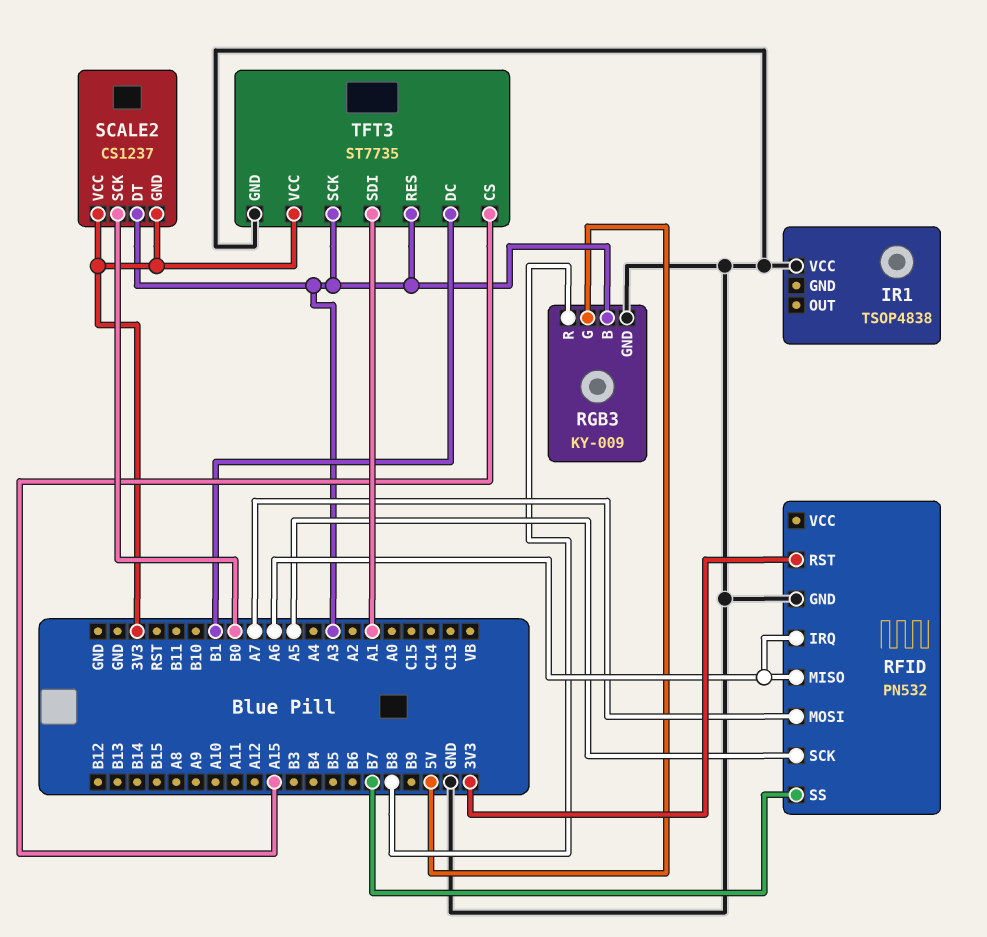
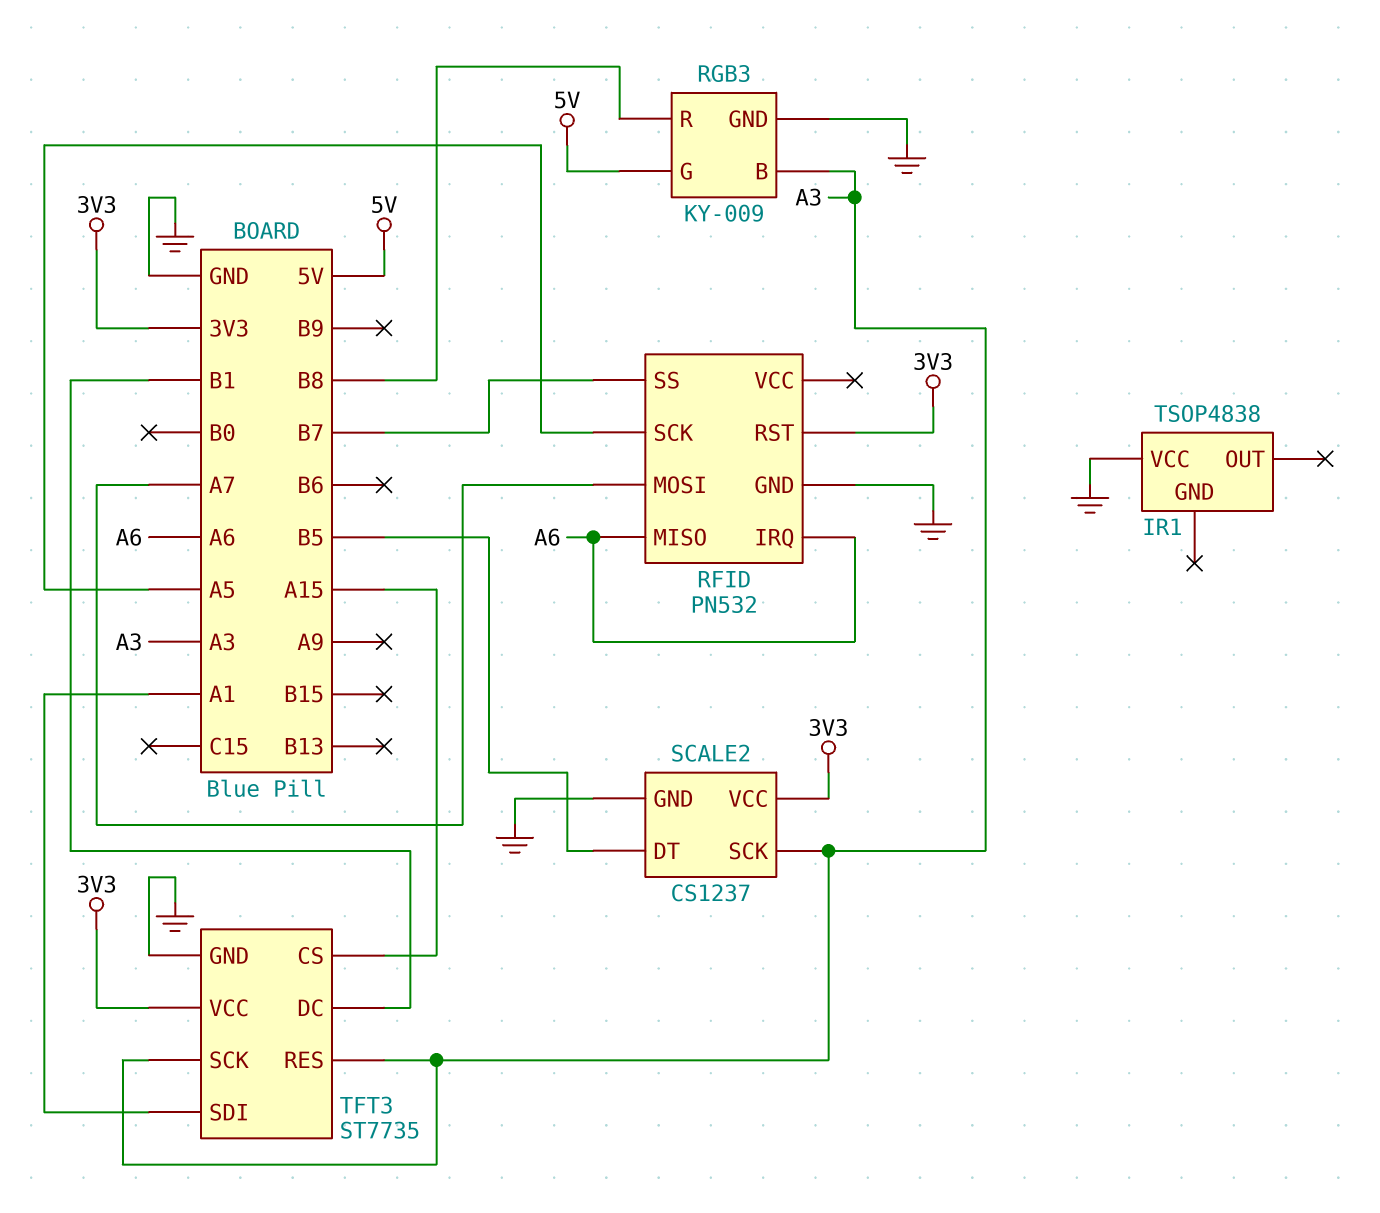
SCALE2 pin DT: A3 -> B5
SCALE2 pin GND: 3V3 -> GND
SCALE2 pin SCK: B0 -> A3

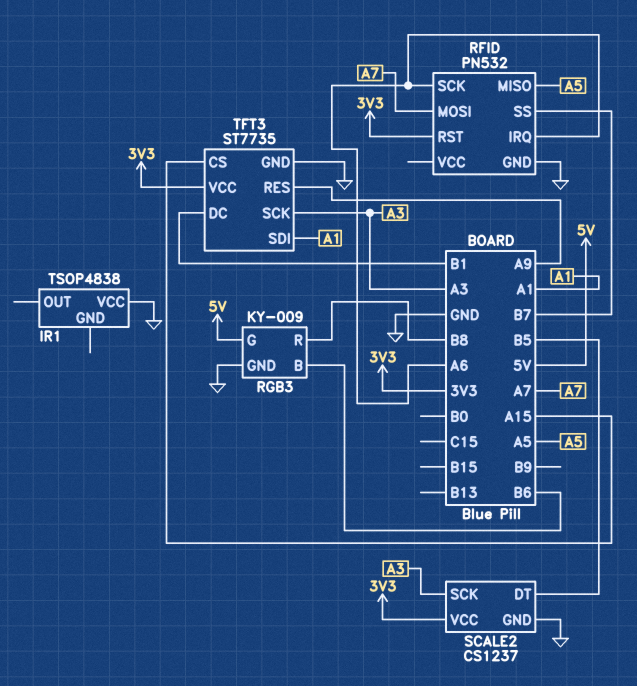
RFID pin MISO: A6 -> A5
RFID pin SCK: A5 -> A6
RGB3 pin B: A3 -> B6
TFT3 pin RES: A3 -> A9

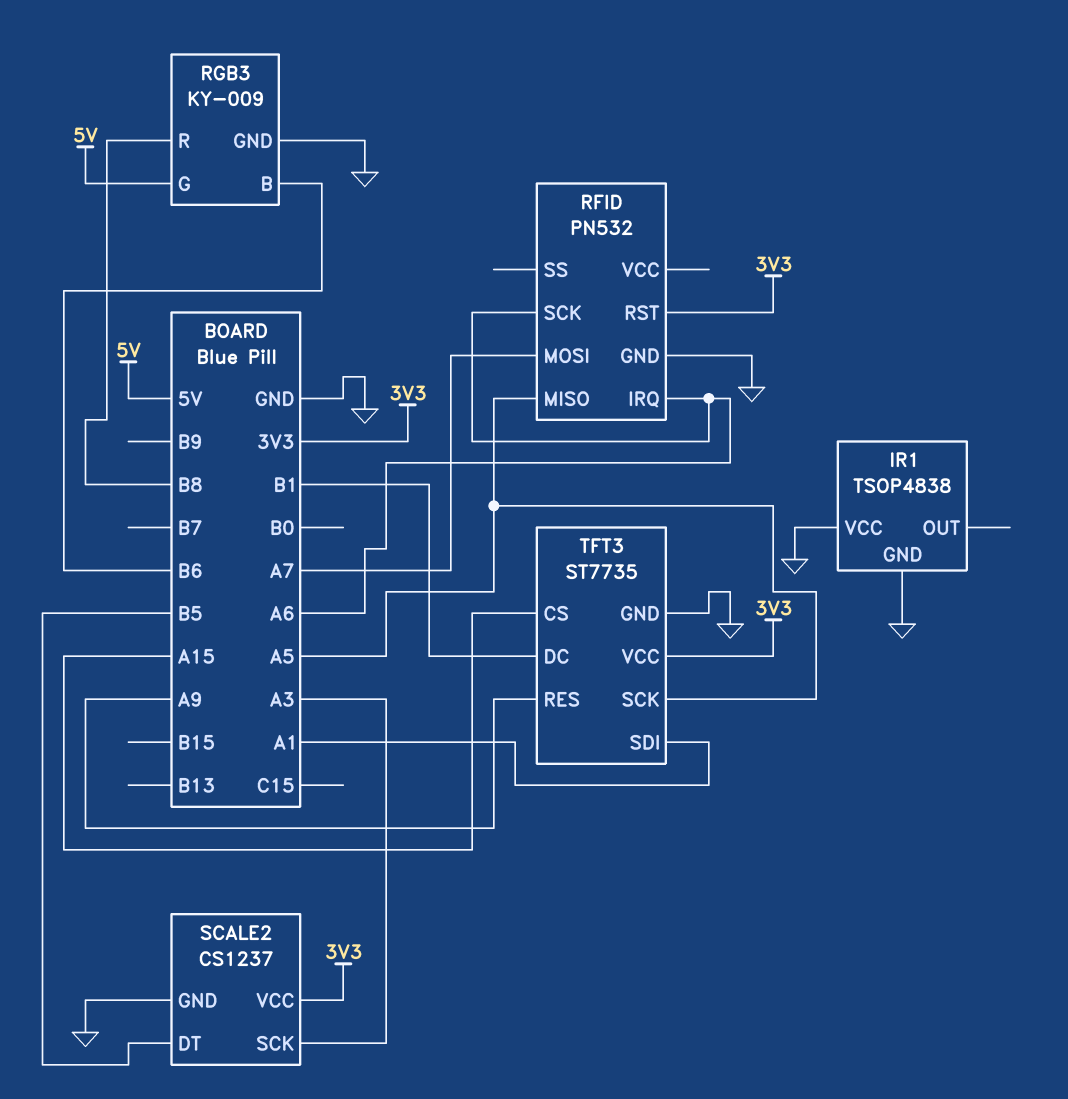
IR1 pin GND: none -> GND
RFID pin SS: B7 -> none
TFT3 pin SCK: A3 -> A5

